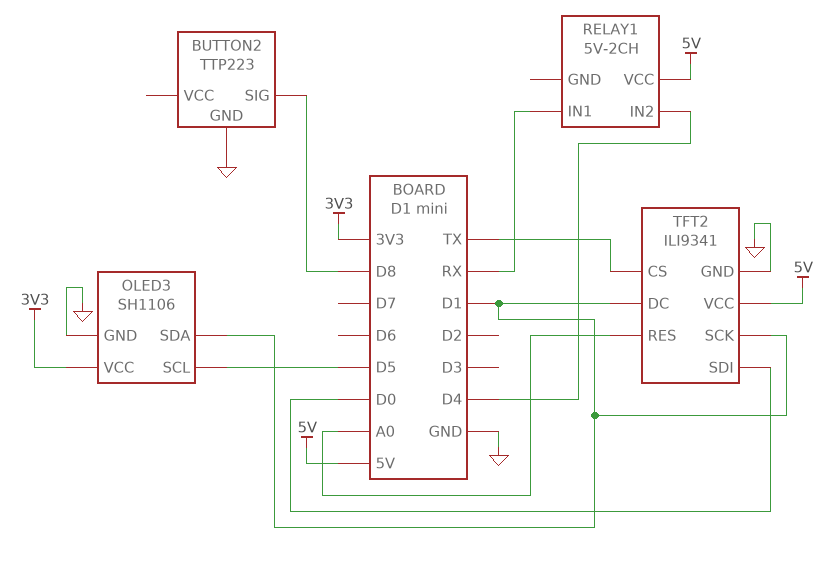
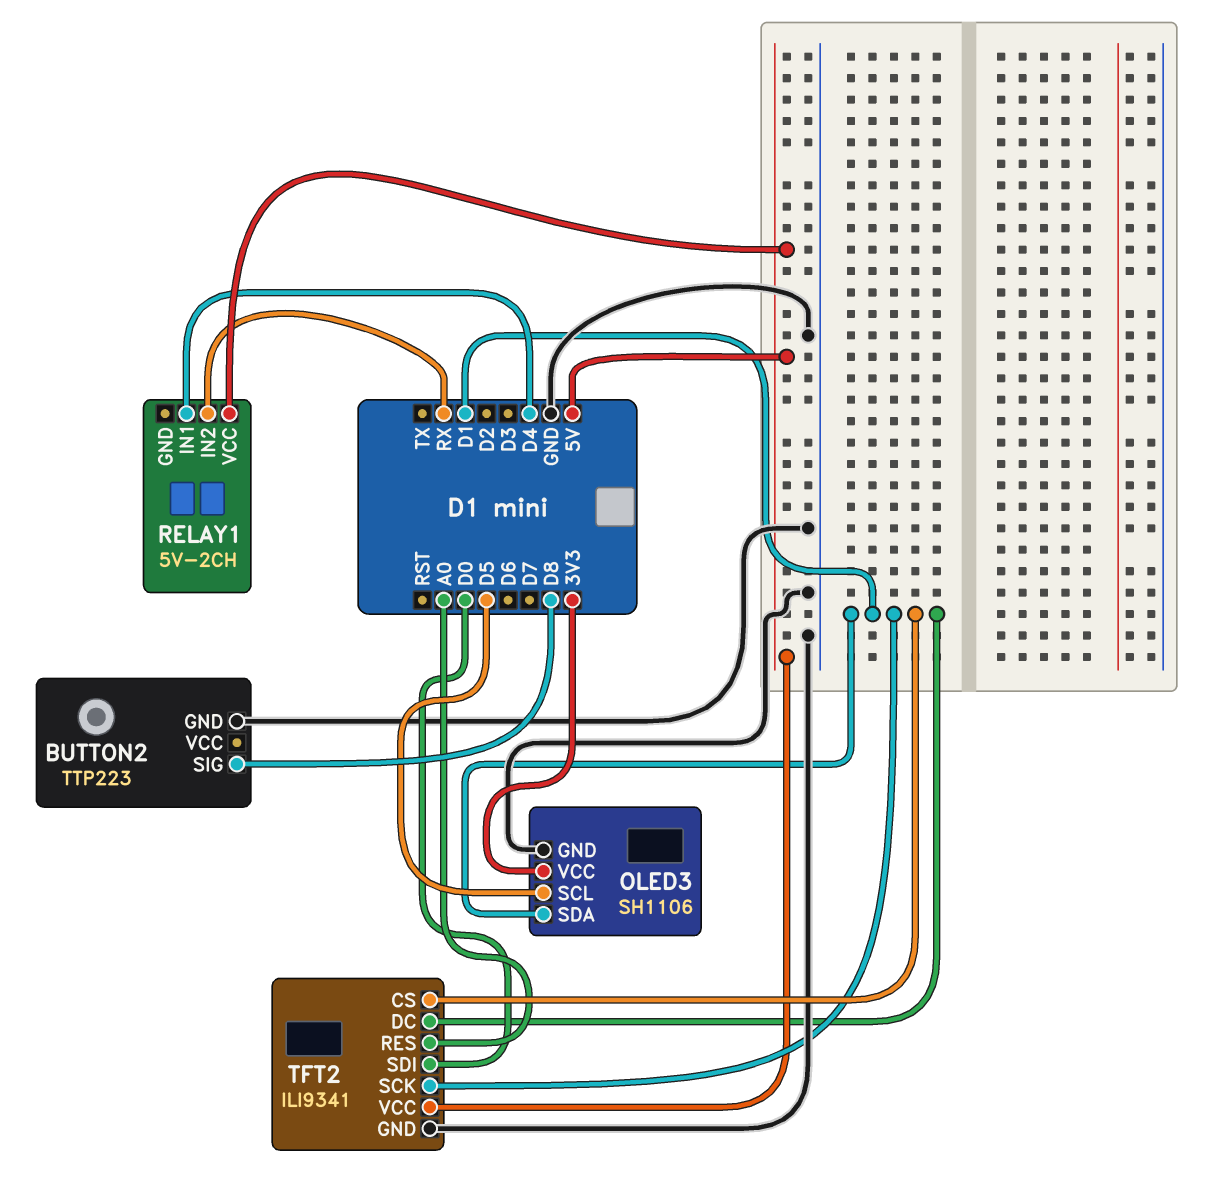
RELAY1 pin IN1: RX -> D4
RELAY1 pin IN2: D4 -> RX
TFT2 pin CS: TX -> D1

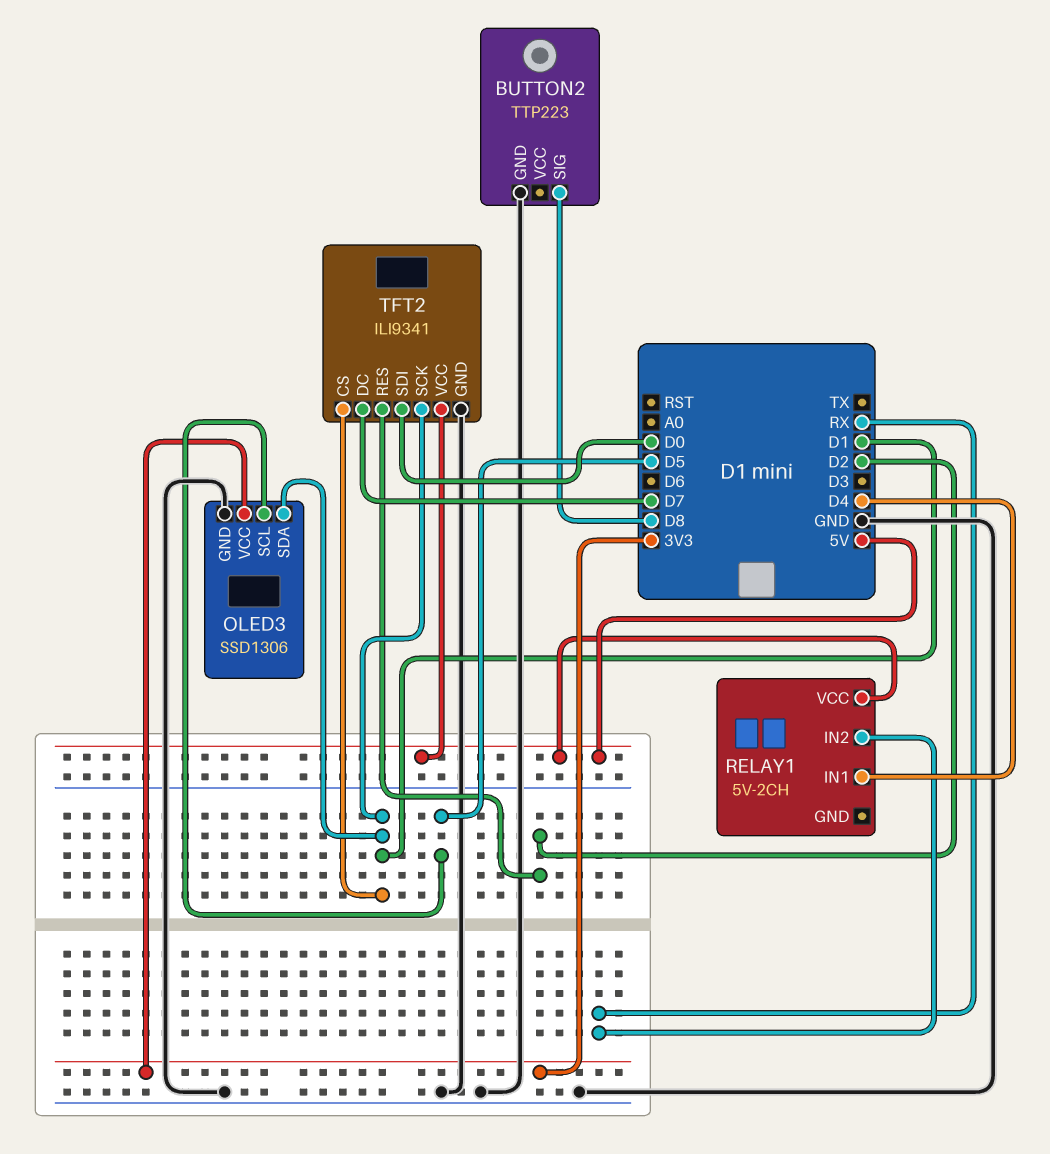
OLED3: SH1106 -> SSD1306
TFT2 pin DC: D1 -> D7
TFT2 pin RES: A0 -> D2

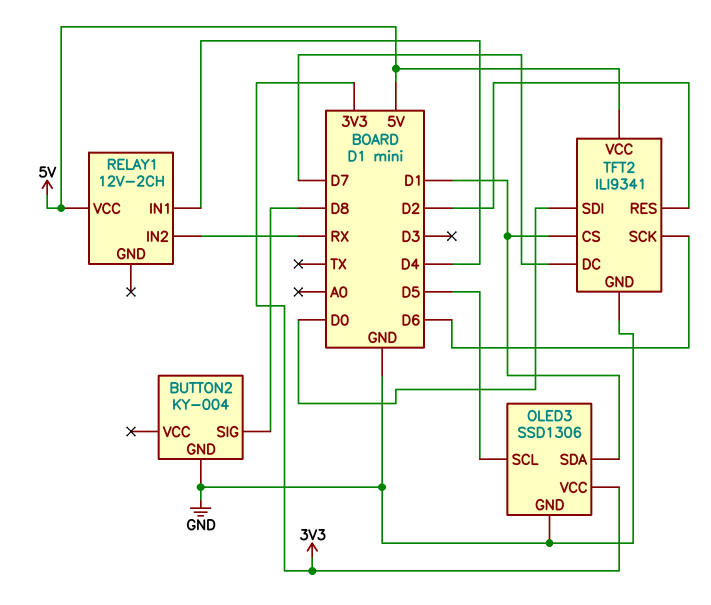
BUTTON2: TTP223 -> KY-004
RELAY1: 5V-2CH -> 12V-2CH
TFT2 pin SCK: D1 -> D6

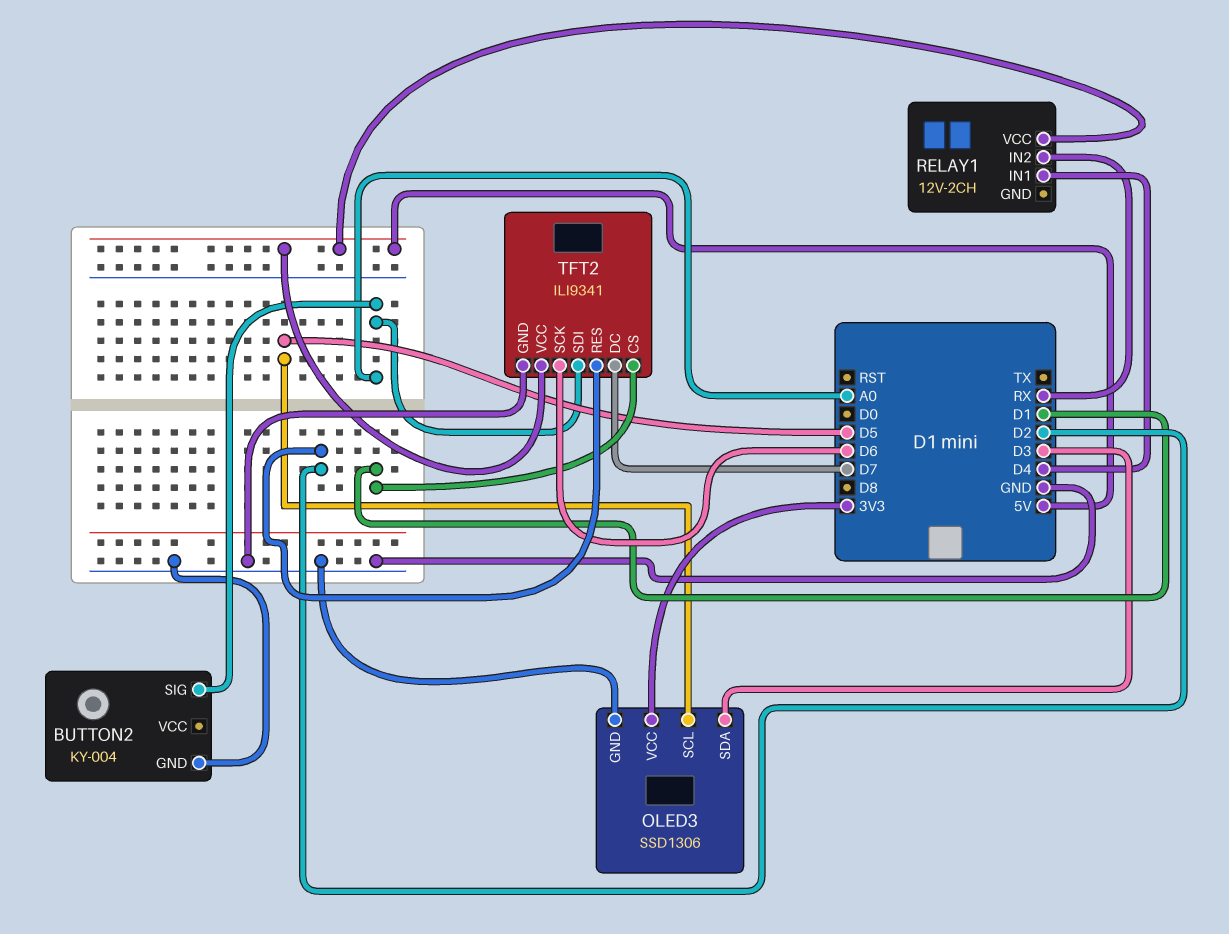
BUTTON2 pin SIG: D8 -> A0
OLED3 pin SDA: D1 -> D3
TFT2 pin SDI: D0 -> A0

